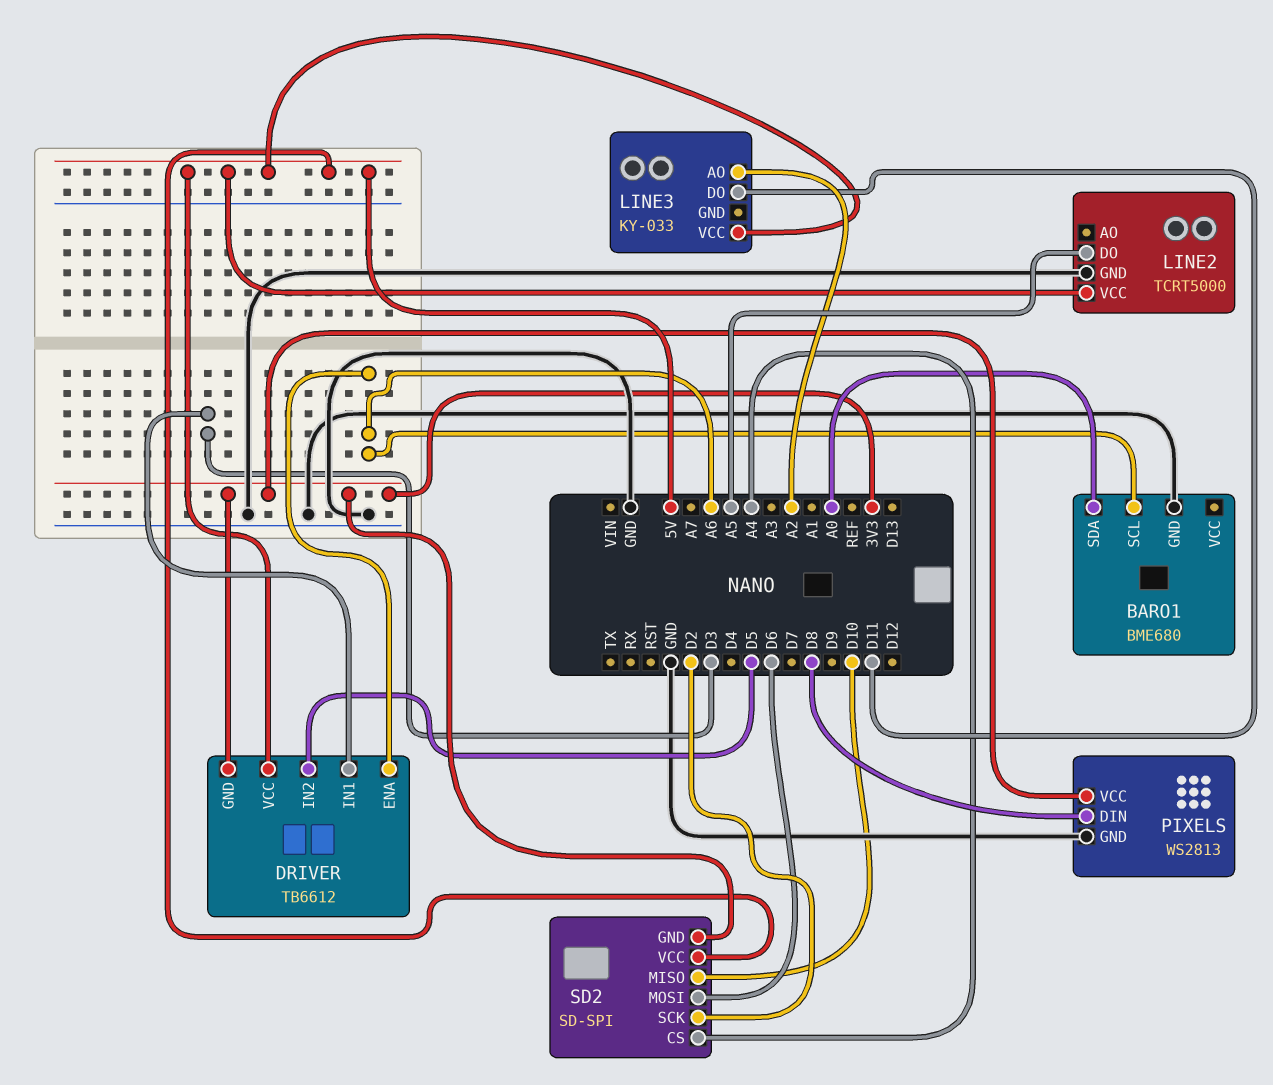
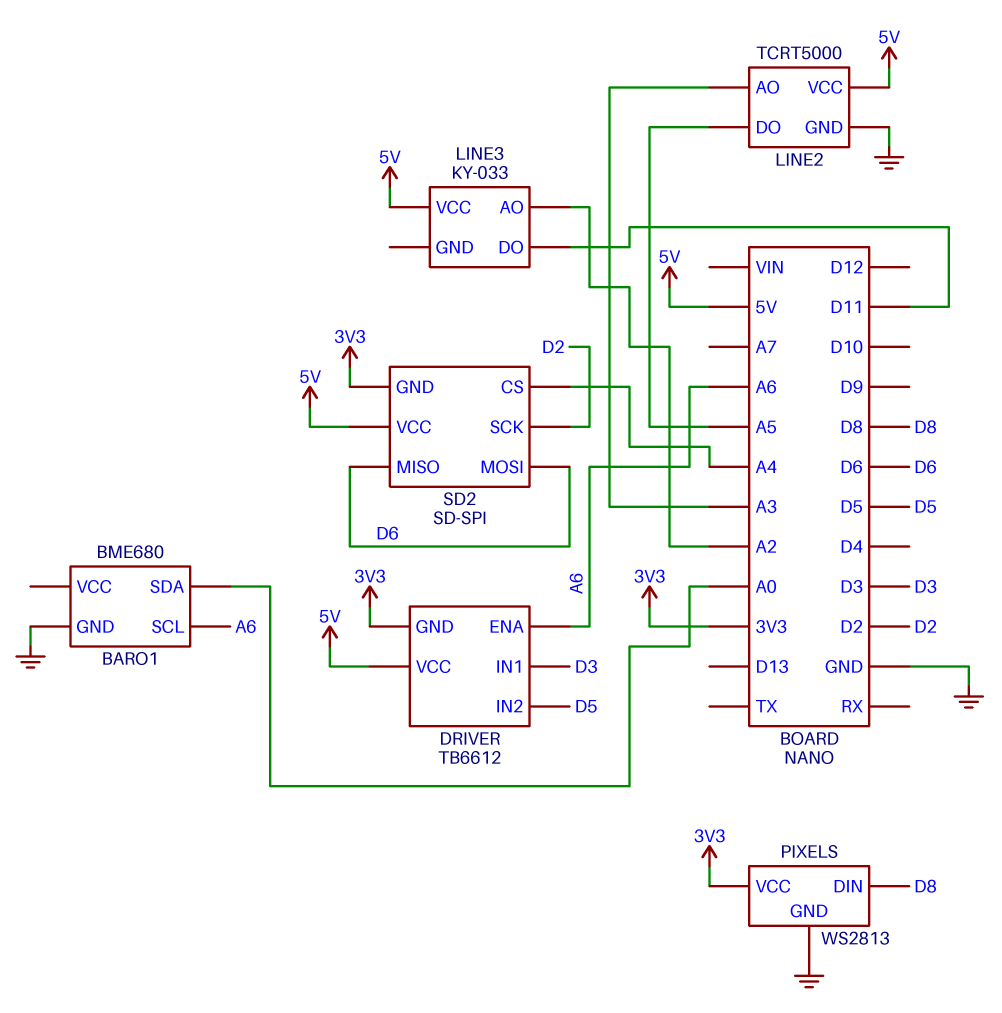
LINE2 pin AO: none -> A3
SD2 pin MISO: D10 -> D6

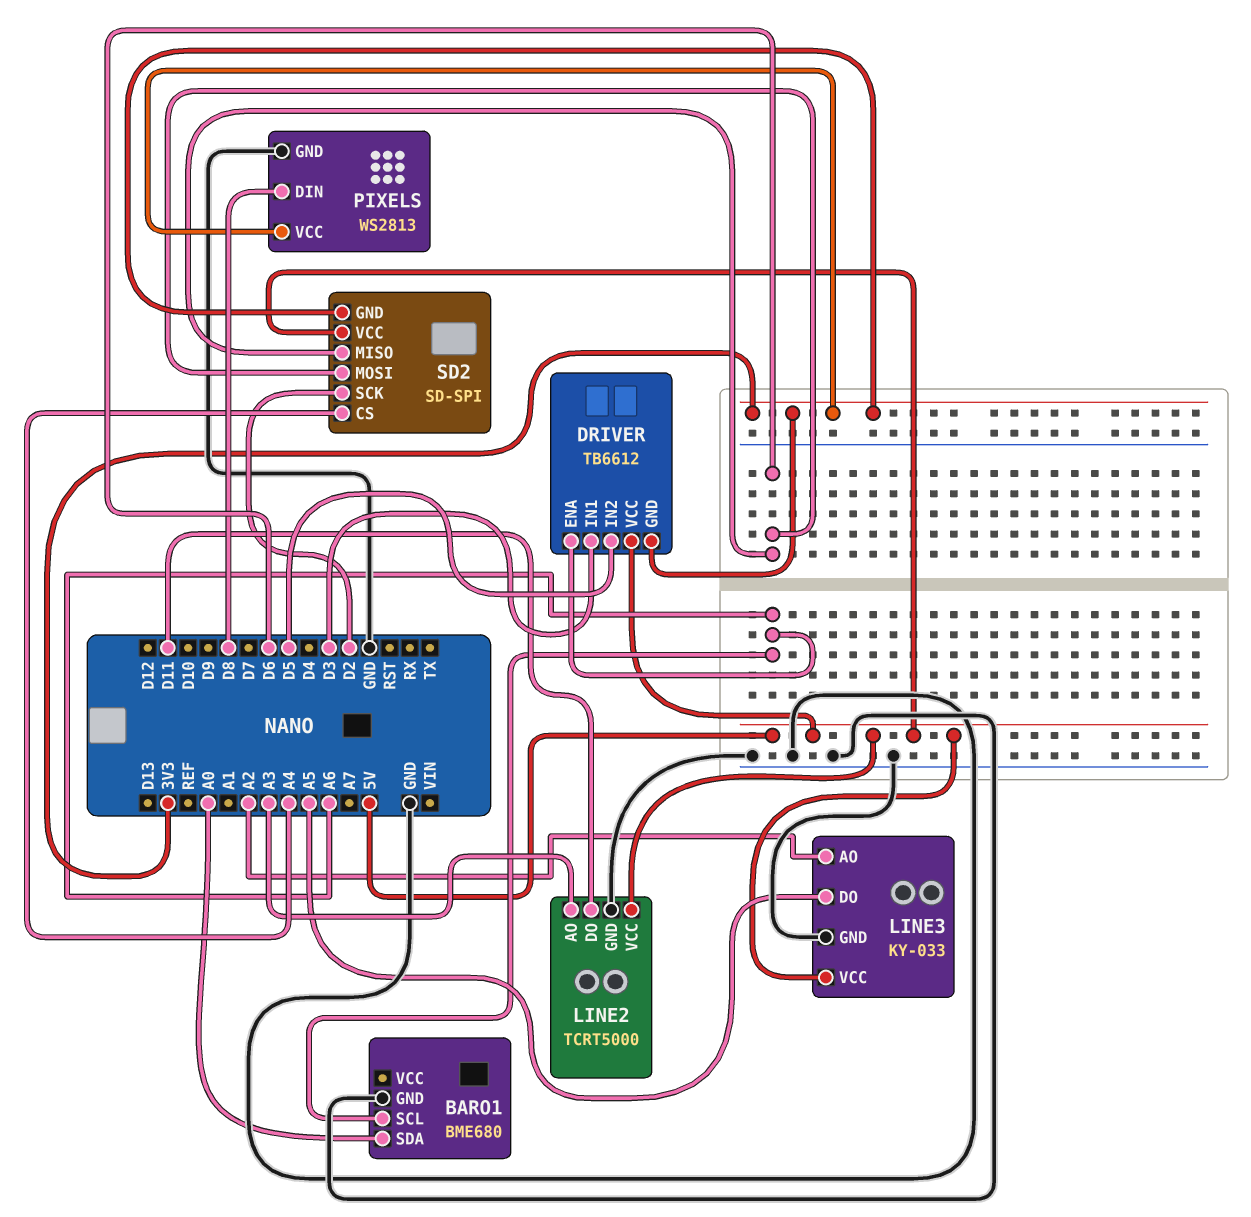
LINE2 pin DO: A5 -> D11
LINE3 pin DO: D11 -> A5
LINE3 pin GND: none -> GND

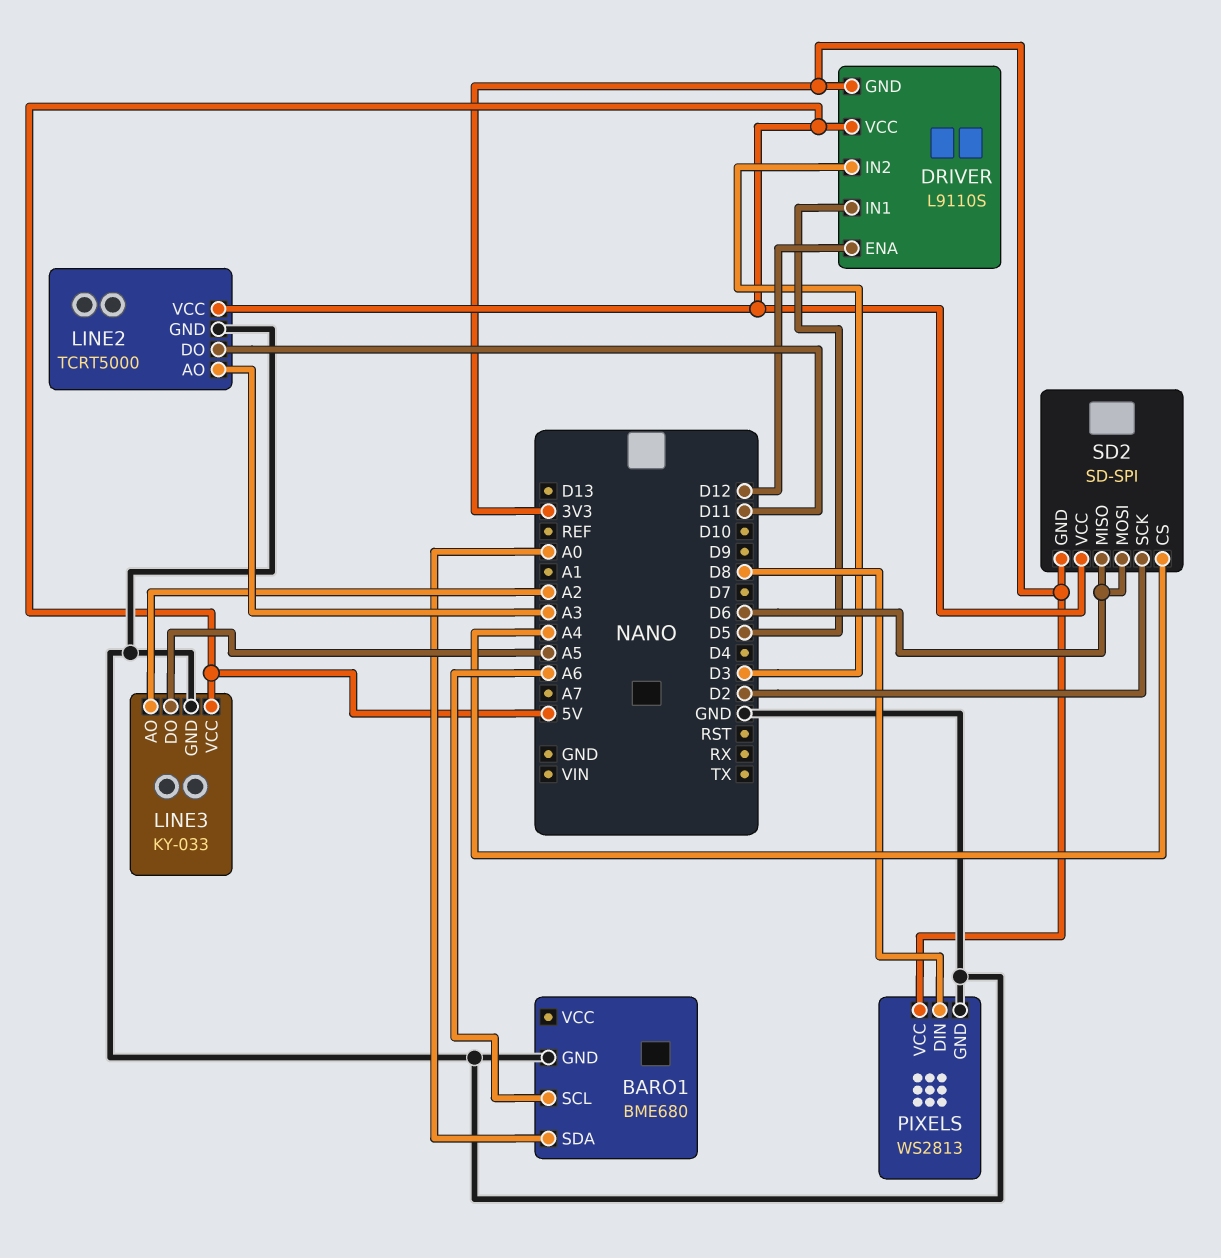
DRIVER: TB6612 -> L9110S
DRIVER pin ENA: A6 -> D12
DRIVER pin IN1: D3 -> D5
DRIVER pin IN2: D5 -> D3

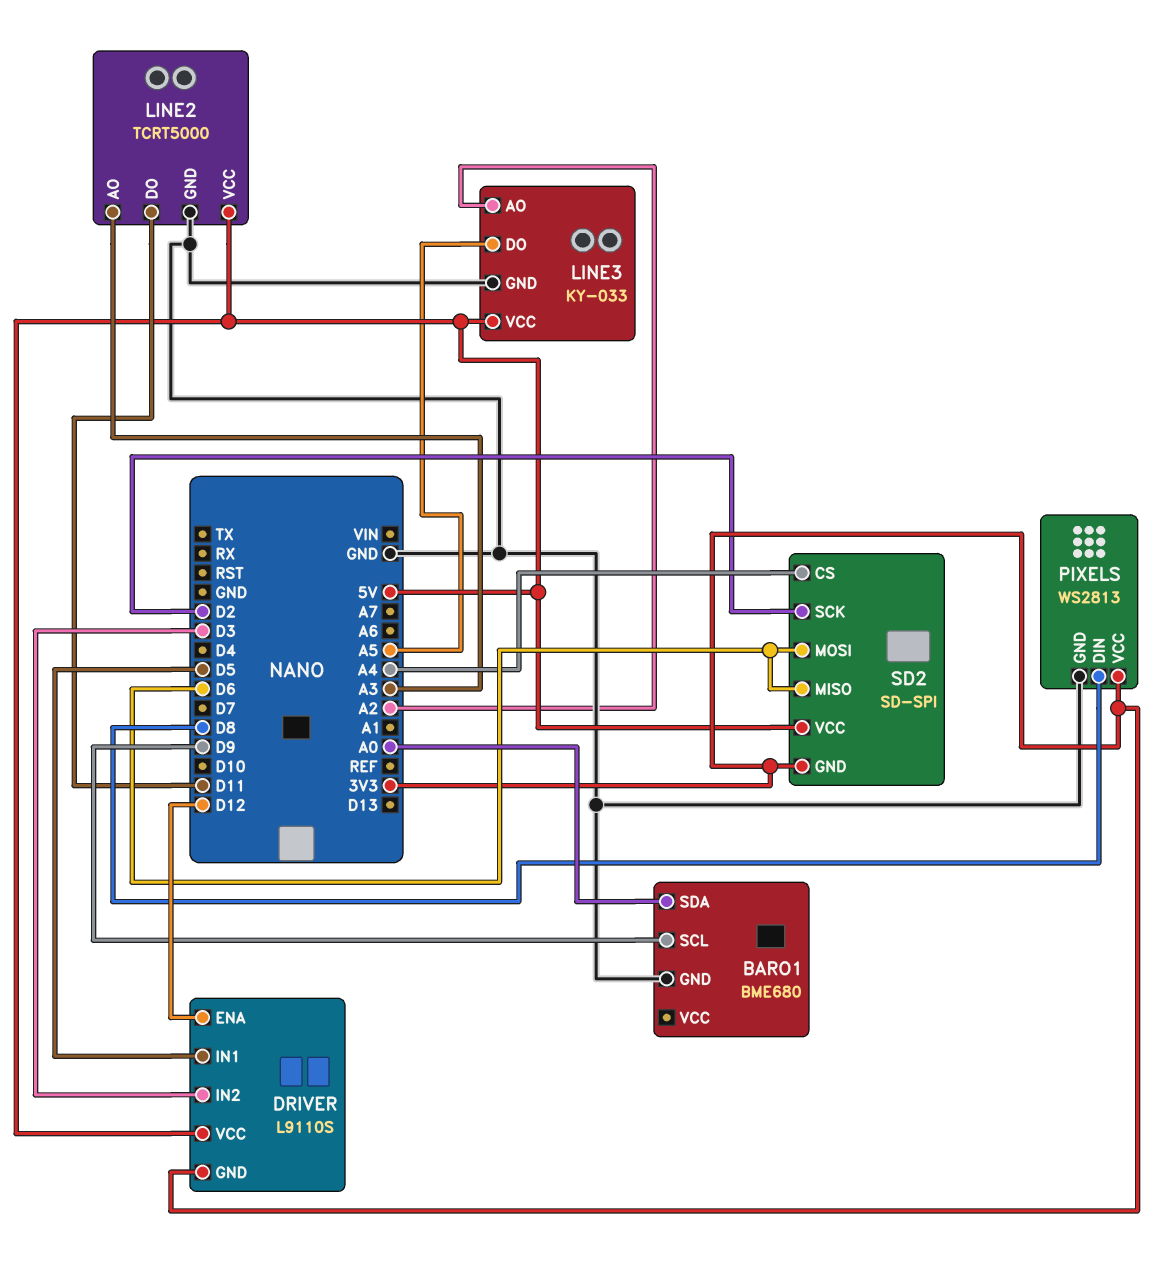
BARO1 pin SCL: A6 -> D9

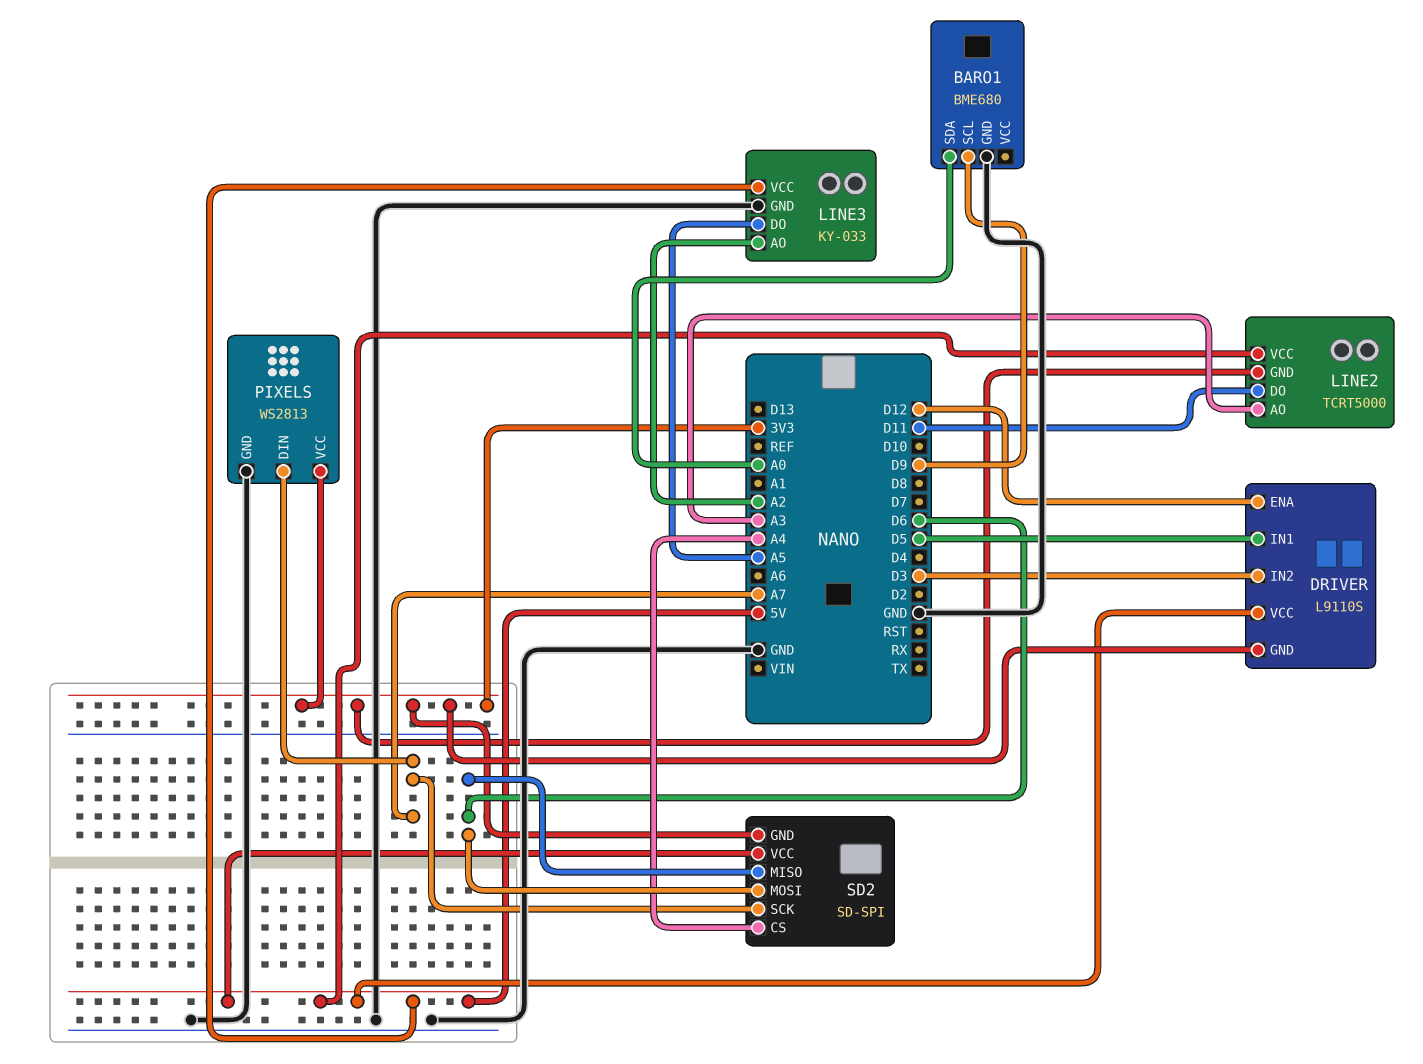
LINE2 pin GND: GND -> 3V3
PIXELS pin DIN: D8 -> A7
SD2 pin SCK: D2 -> A7

